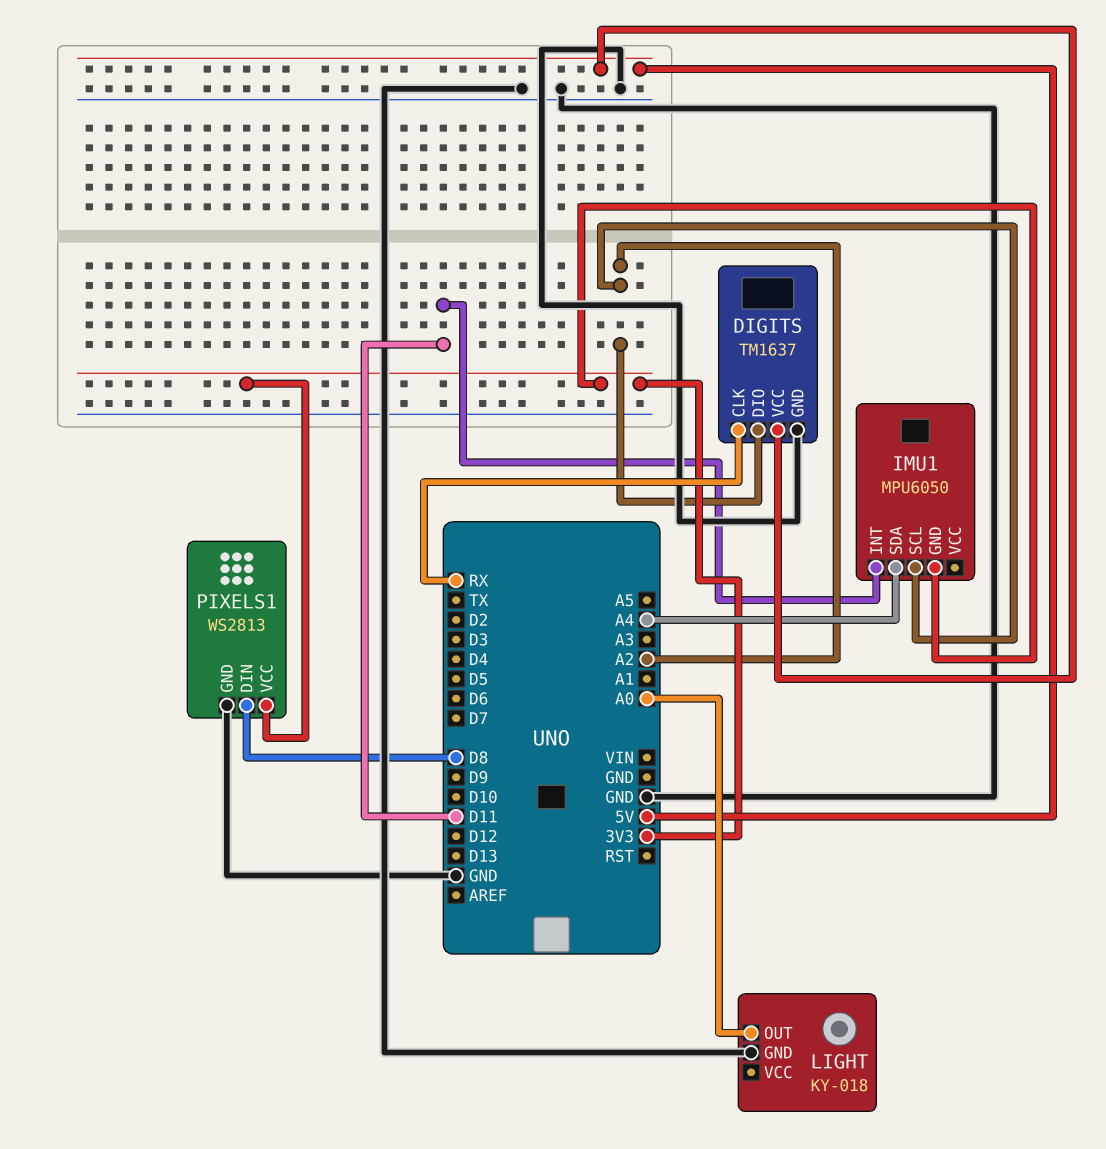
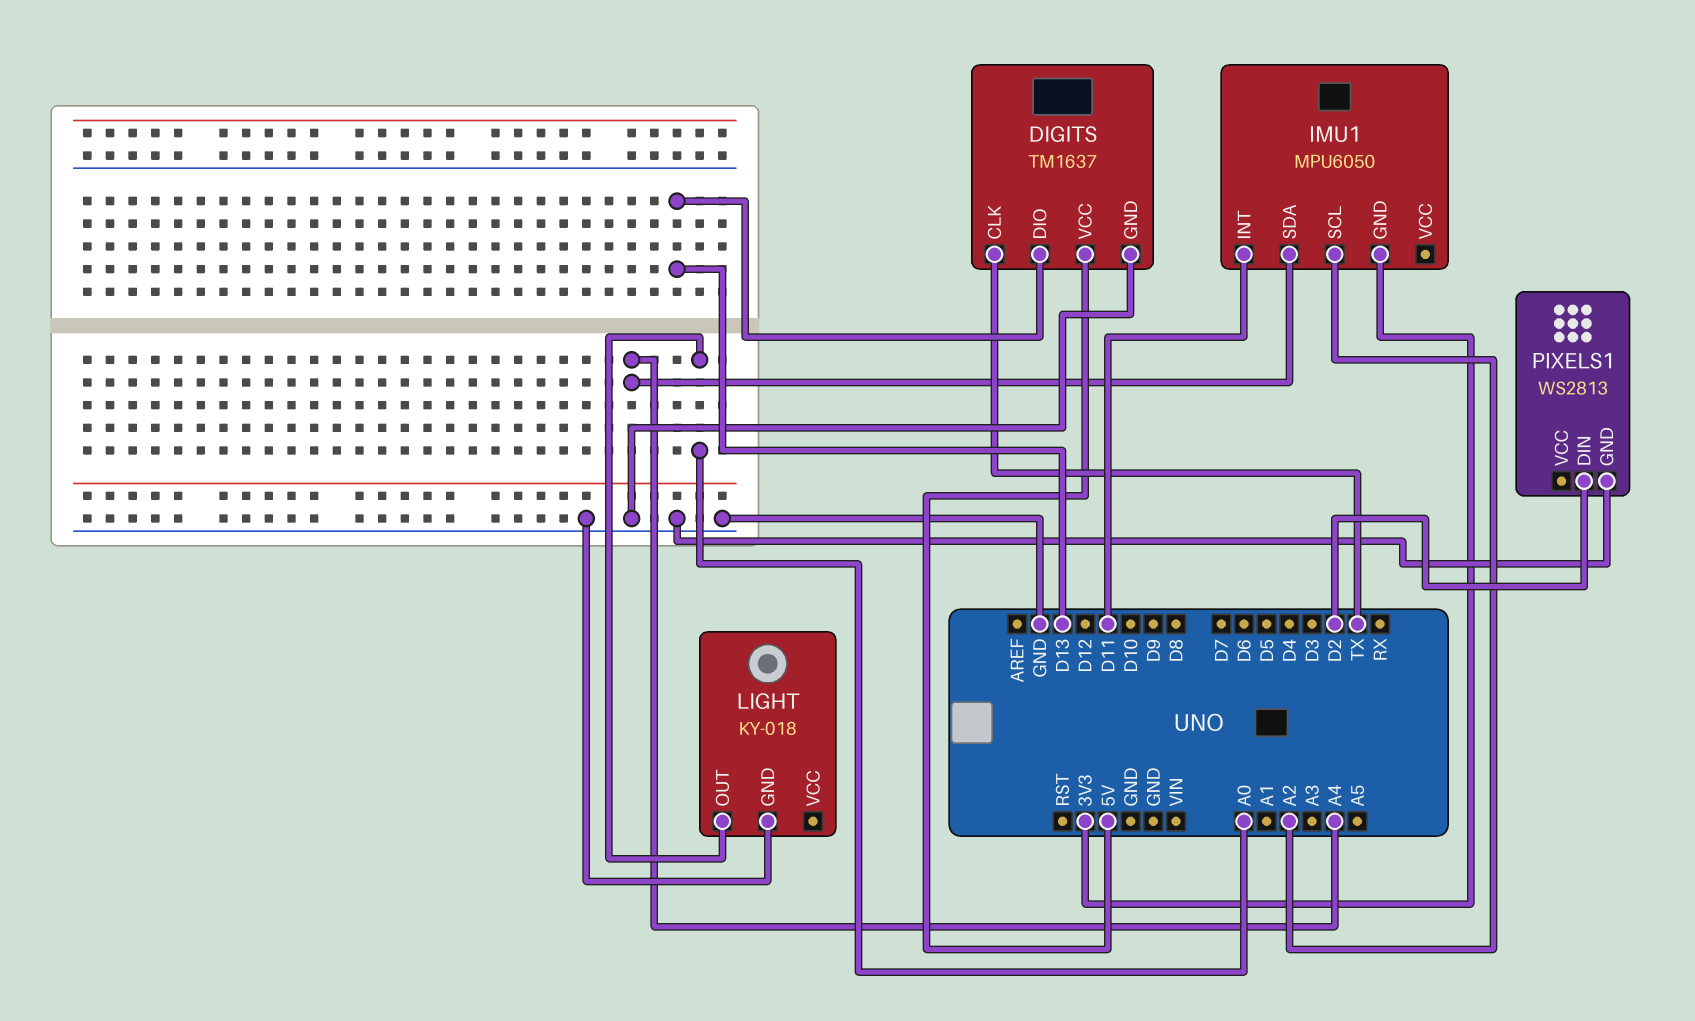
DIGITS pin CLK: RX -> TX
DIGITS pin DIO: A2 -> D13
PIXELS1 pin DIN: D8 -> D2
PIXELS1 pin VCC: 3V3 -> none

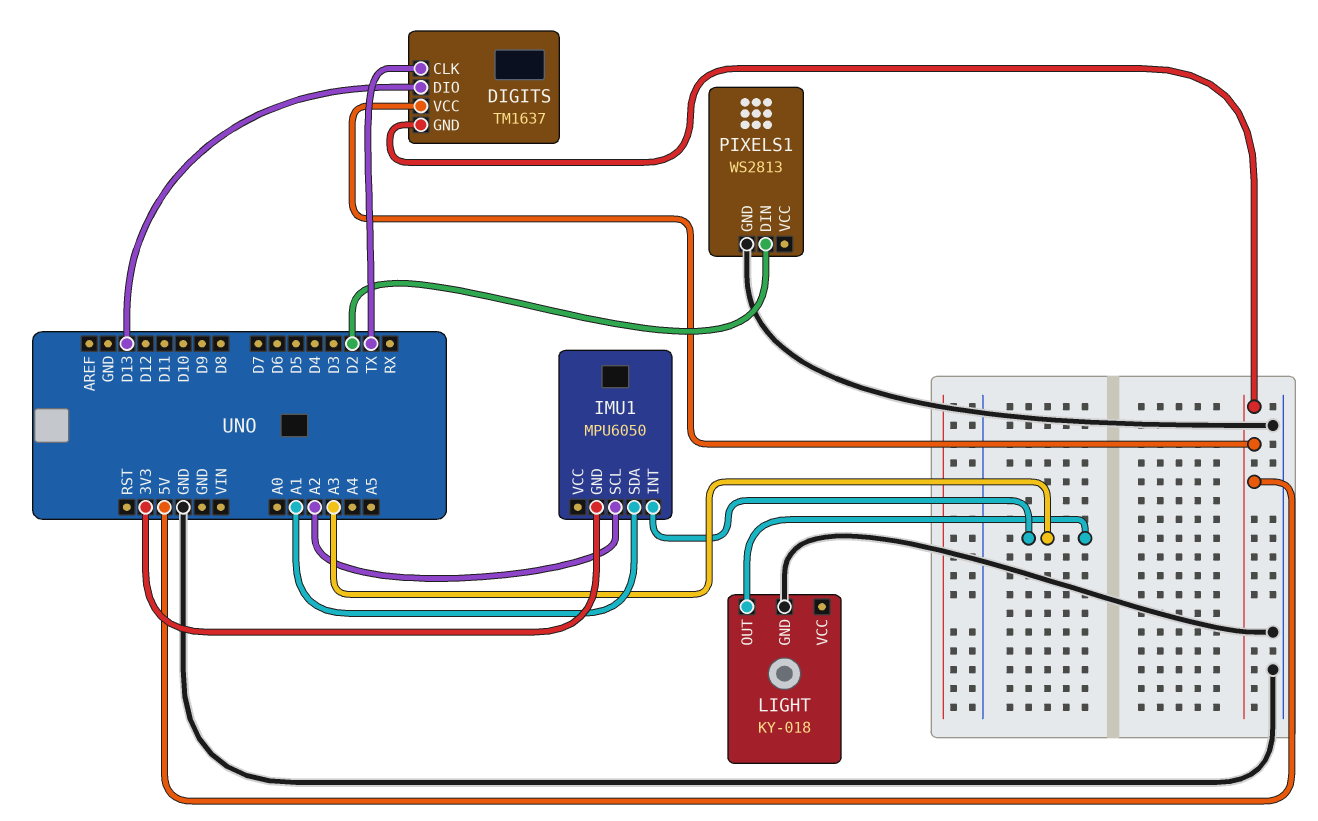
DIGITS pin GND: GND -> 5V
IMU1 pin INT: D11 -> A3
IMU1 pin SDA: A4 -> A1
LIGHT pin OUT: A0 -> A3

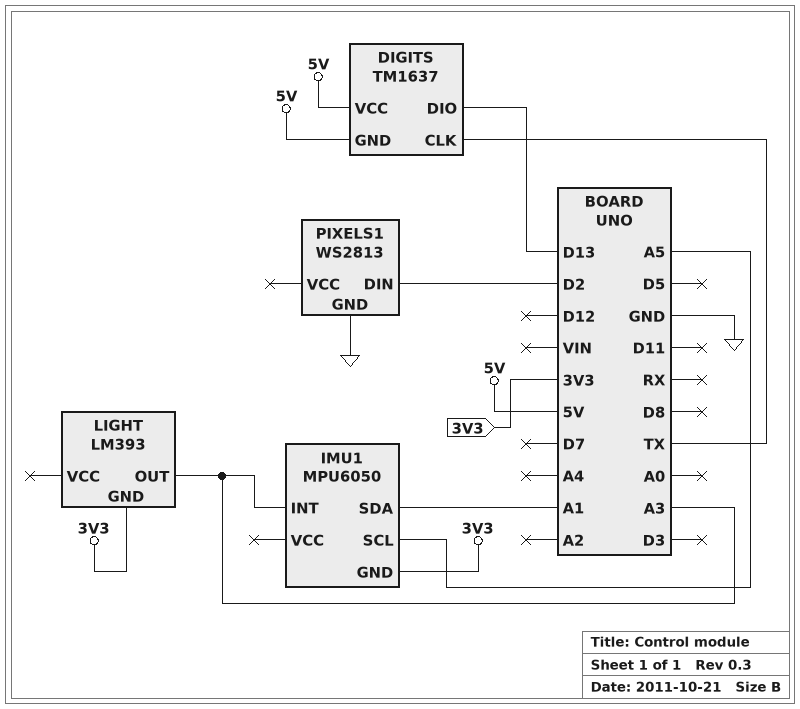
IMU1 pin SCL: A2 -> A5
LIGHT: KY-018 -> LM393
LIGHT pin GND: GND -> 3V3

